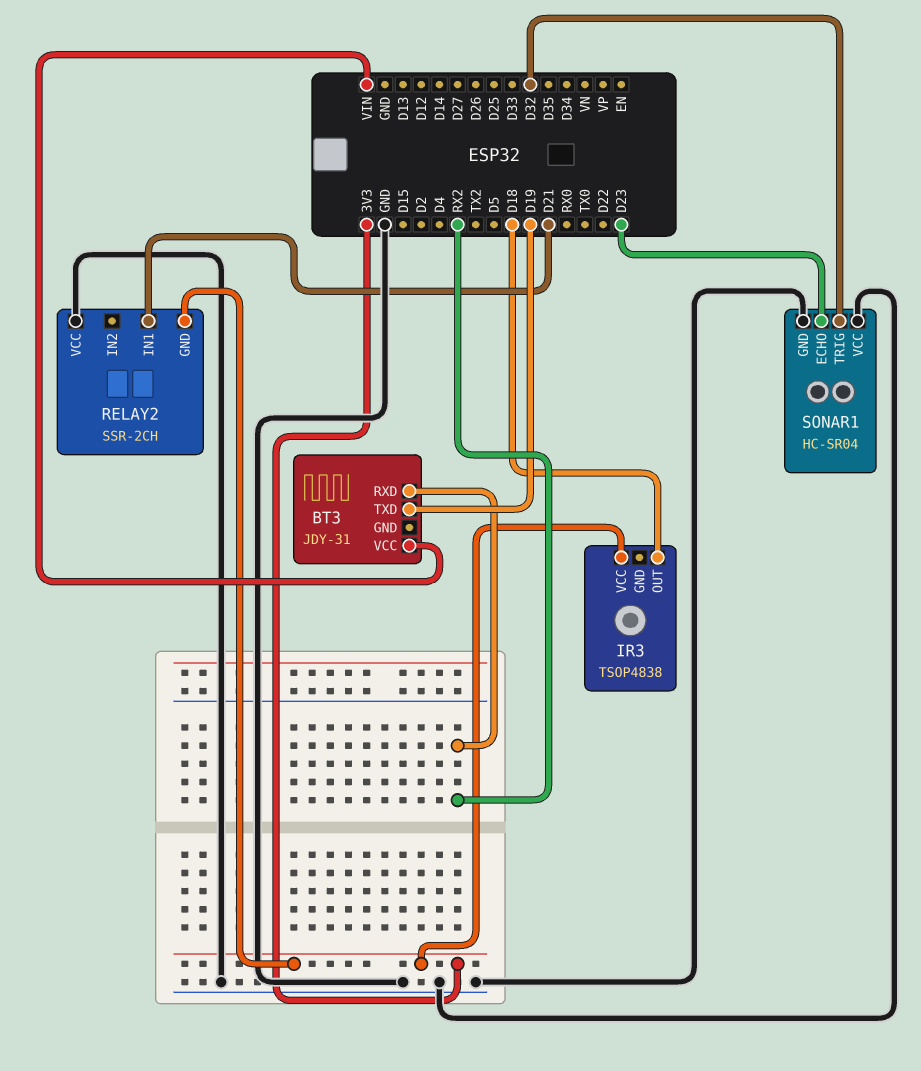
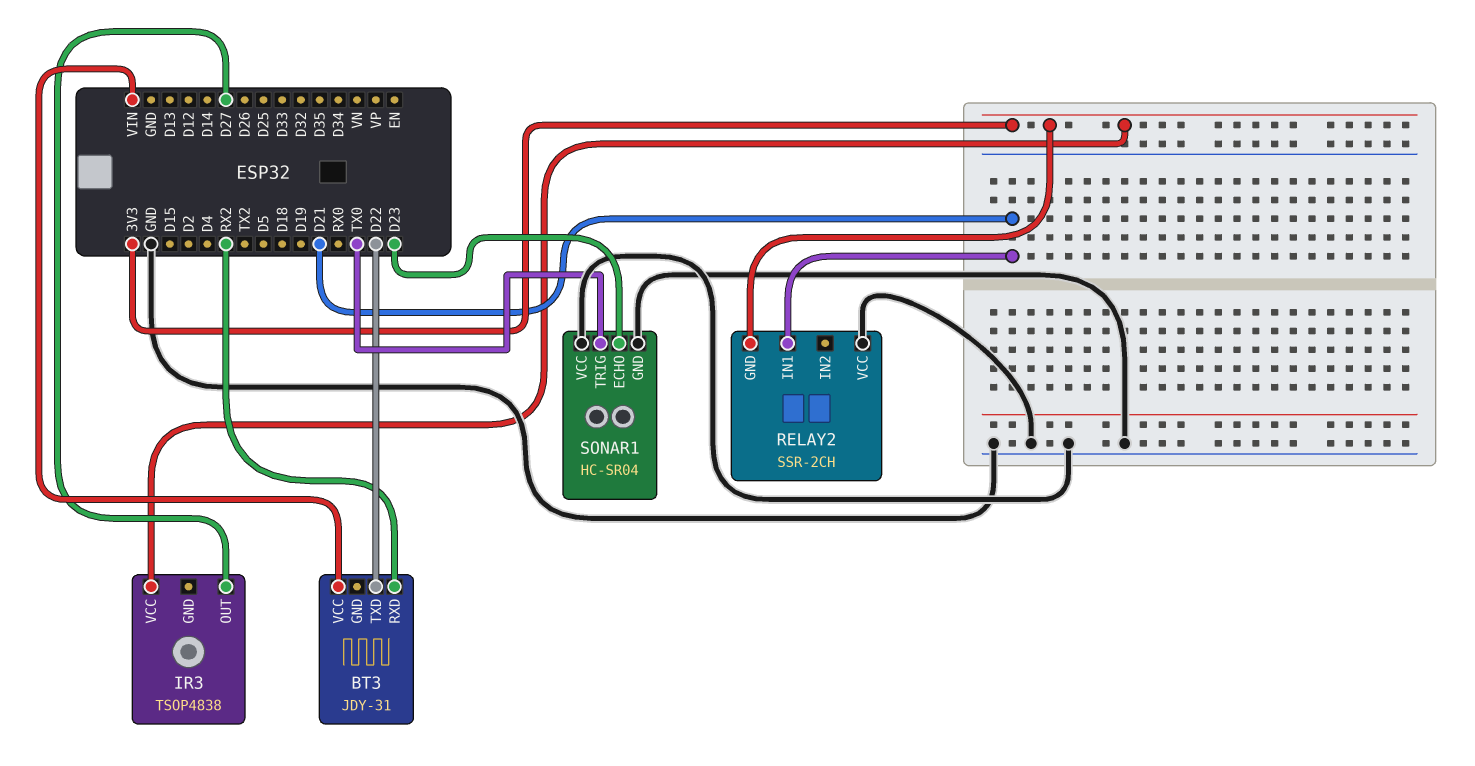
BT3 pin TXD: D19 -> D22
IR3 pin OUT: D18 -> D27
SONAR1 pin TRIG: D32 -> TX0

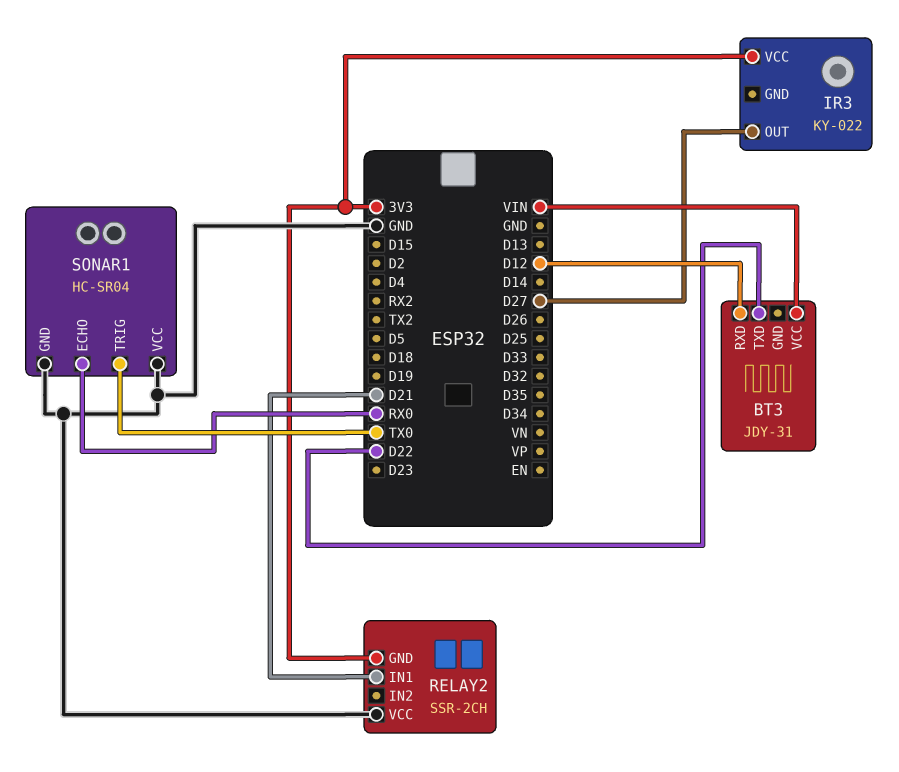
BT3 pin RXD: RX2 -> D12
IR3: TSOP4838 -> KY-022
SONAR1 pin ECHO: D23 -> RX0

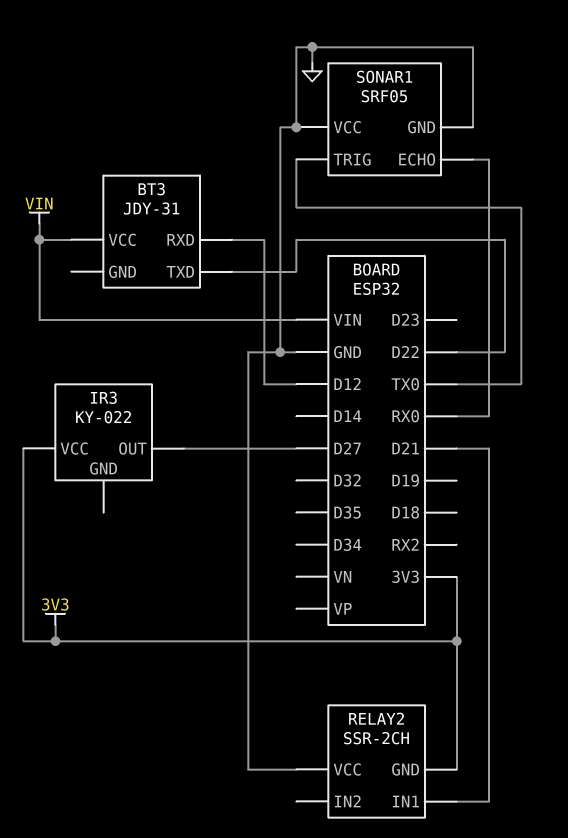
SONAR1: HC-SR04 -> SRF05

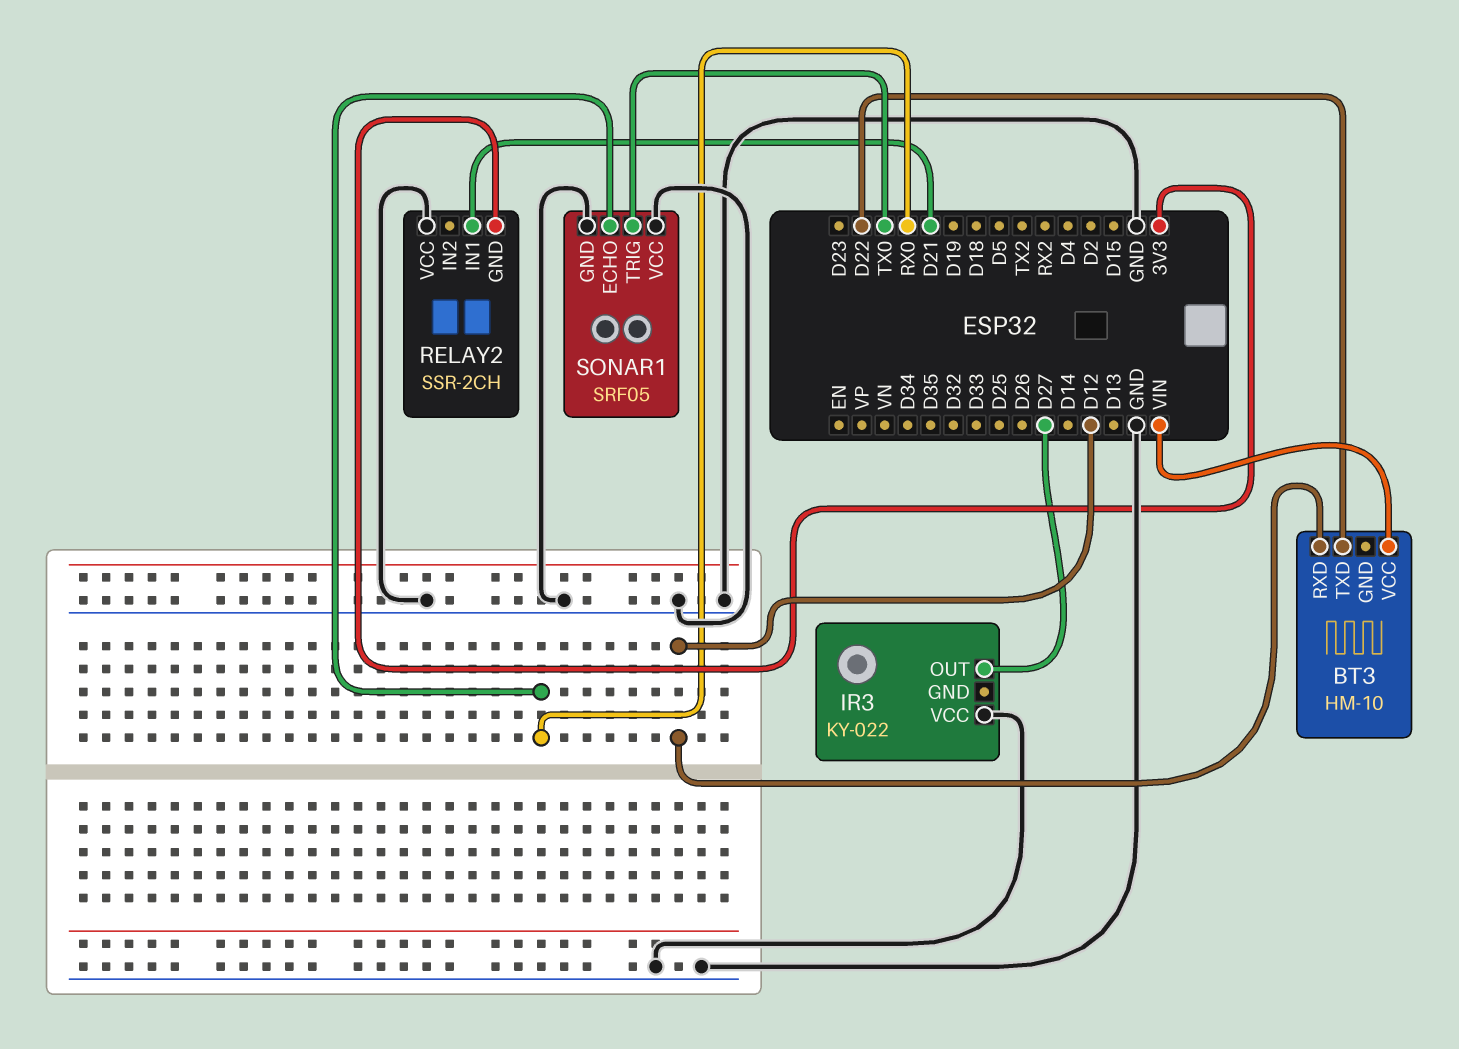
BT3: JDY-31 -> HM-10
IR3 pin VCC: 3V3 -> GND

